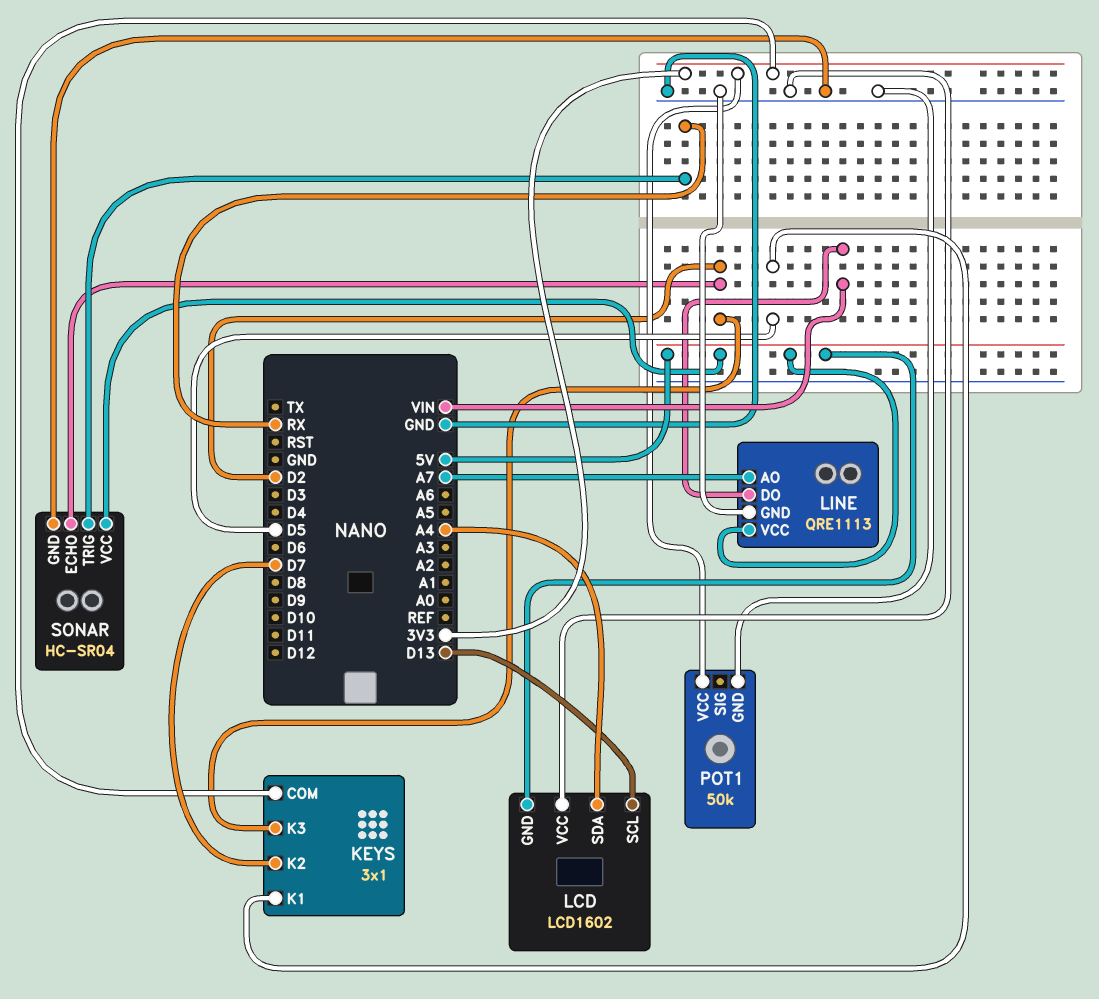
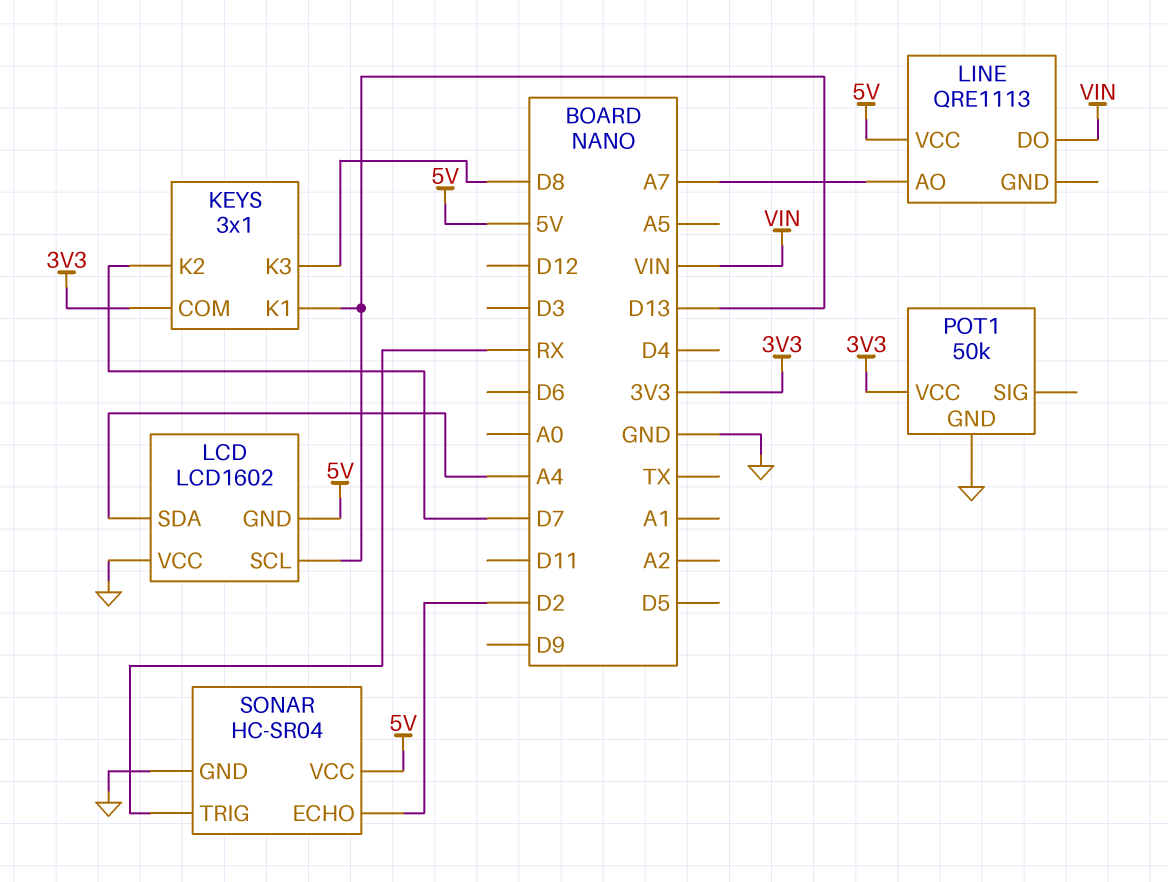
KEYS pin K1: D5 -> D13
KEYS pin K3: D2 -> D8
LINE pin GND: GND -> none

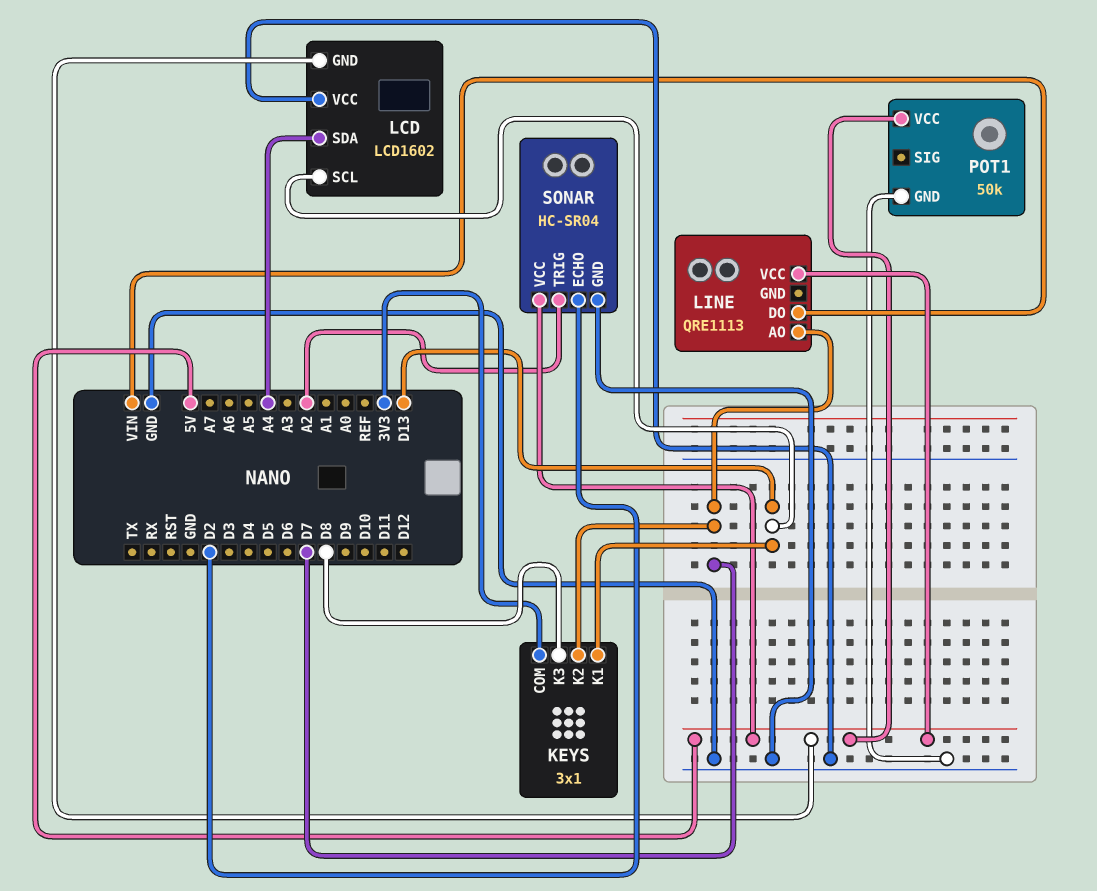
LINE pin AO: A7 -> D7
POT1 pin VCC: 3V3 -> 5V
SONAR pin TRIG: RX -> A2

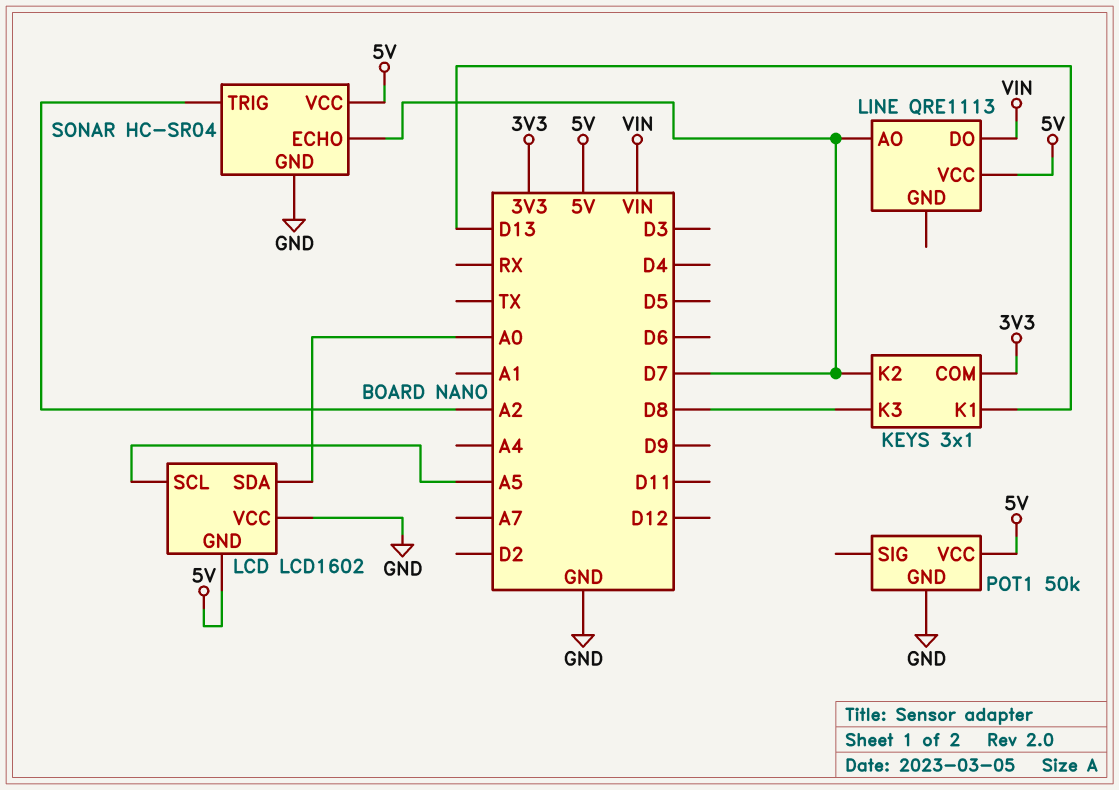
LCD pin SCL: D13 -> A5
LCD pin SDA: A4 -> A0
SONAR pin ECHO: D2 -> D7

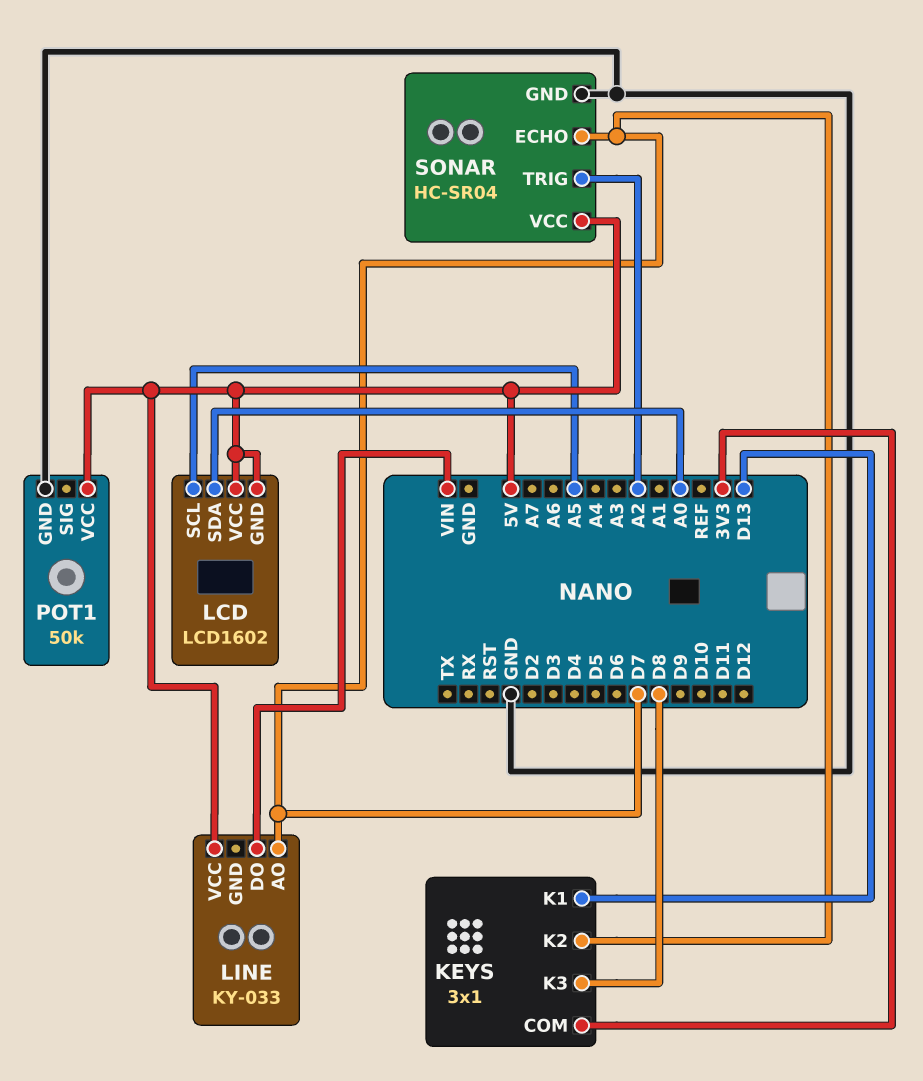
LCD pin VCC: GND -> 5V
LINE: QRE1113 -> KY-033

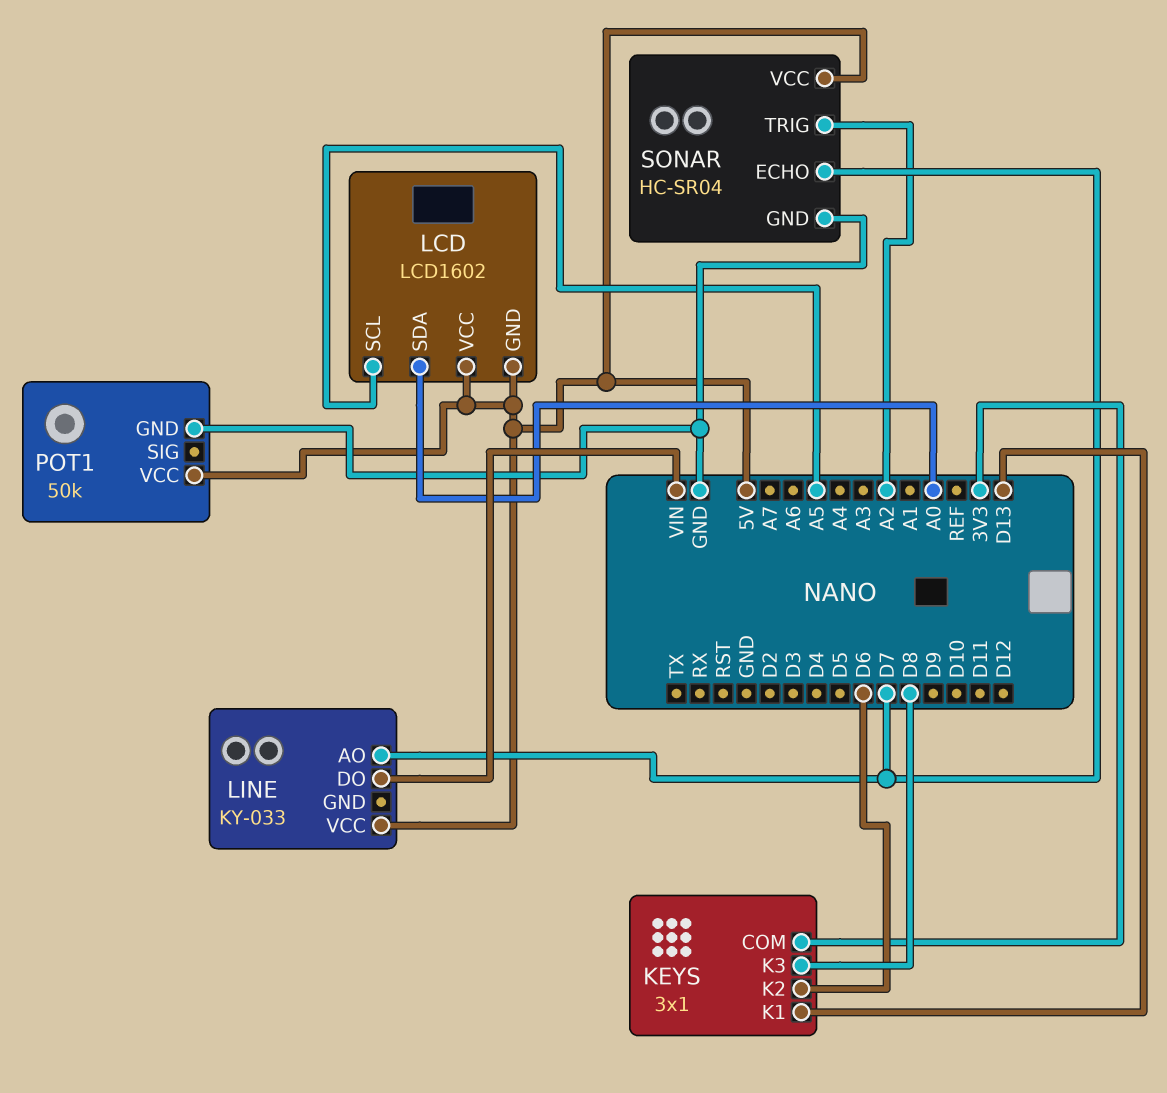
KEYS pin K2: D7 -> D6

